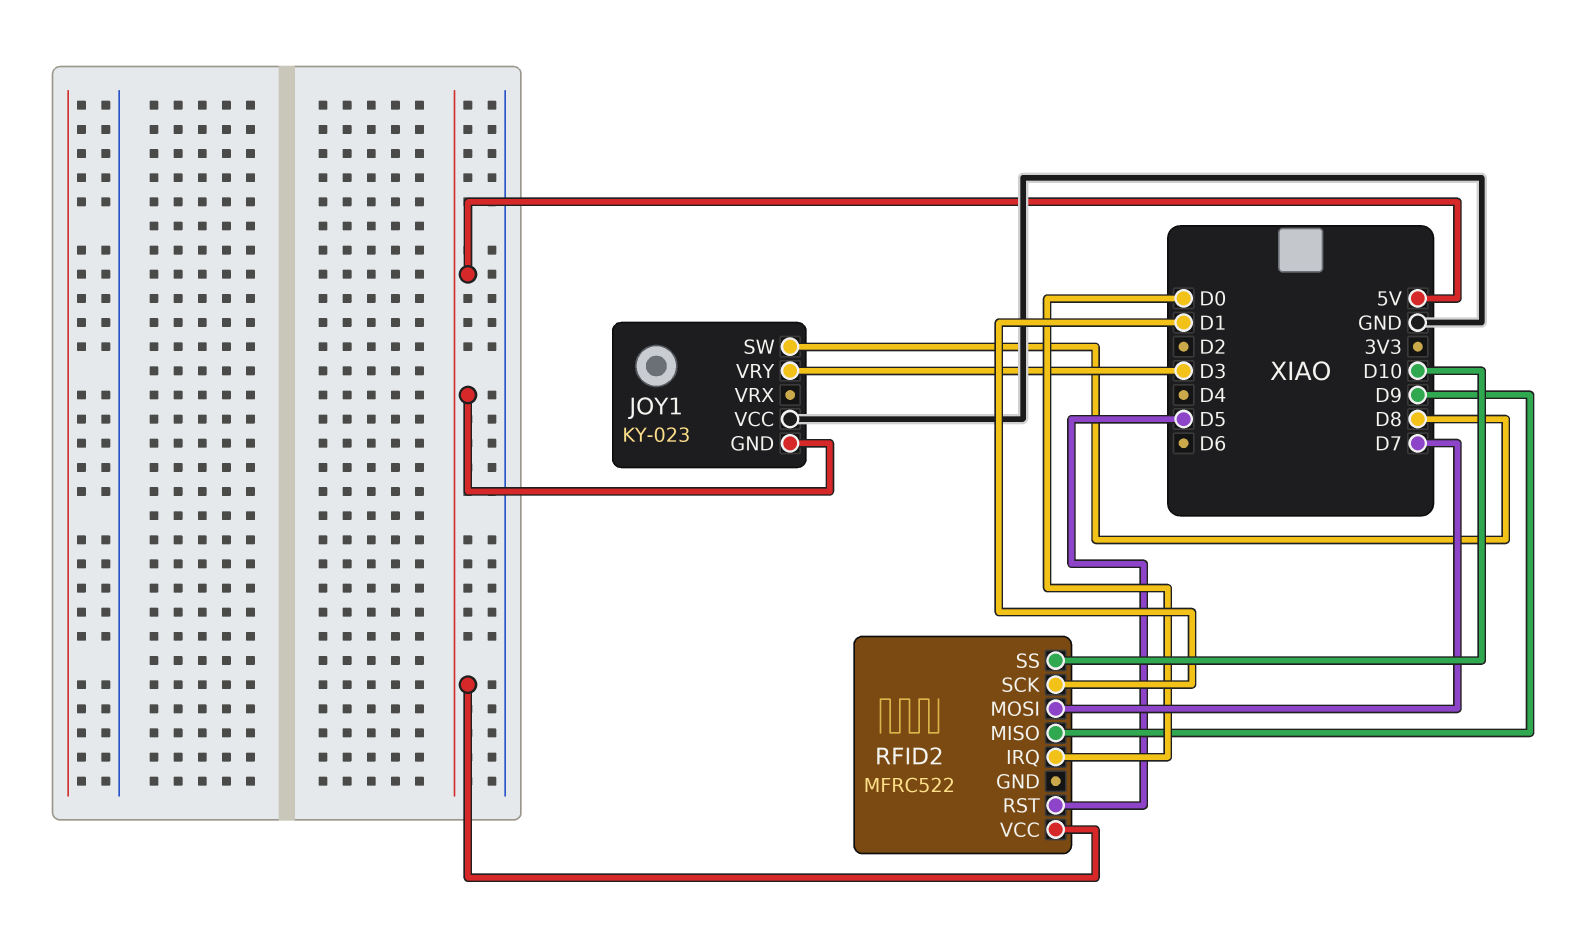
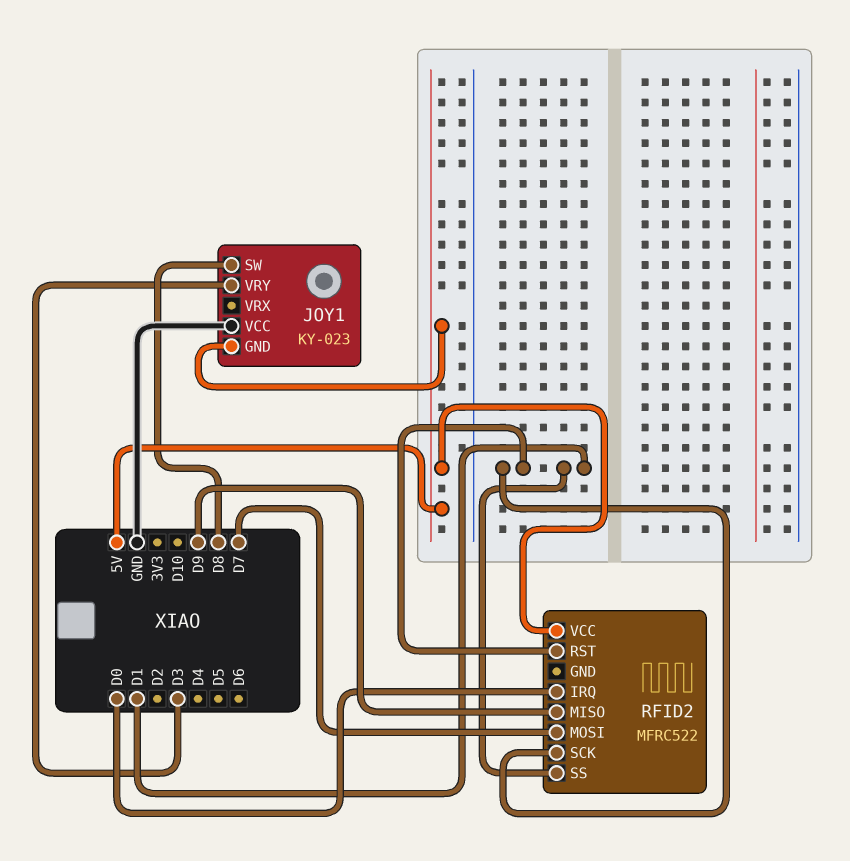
RFID2 pin RST: D5 -> D1
RFID2 pin SS: D10 -> D1

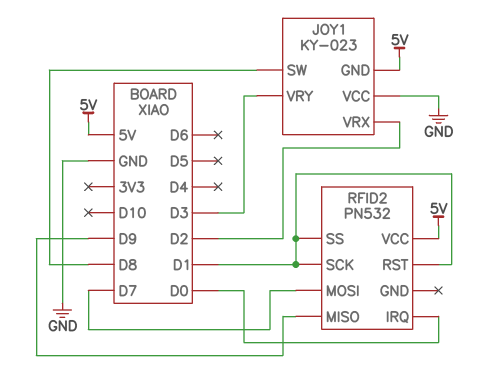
JOY1 pin VRX: none -> D2
RFID2: MFRC522 -> PN532

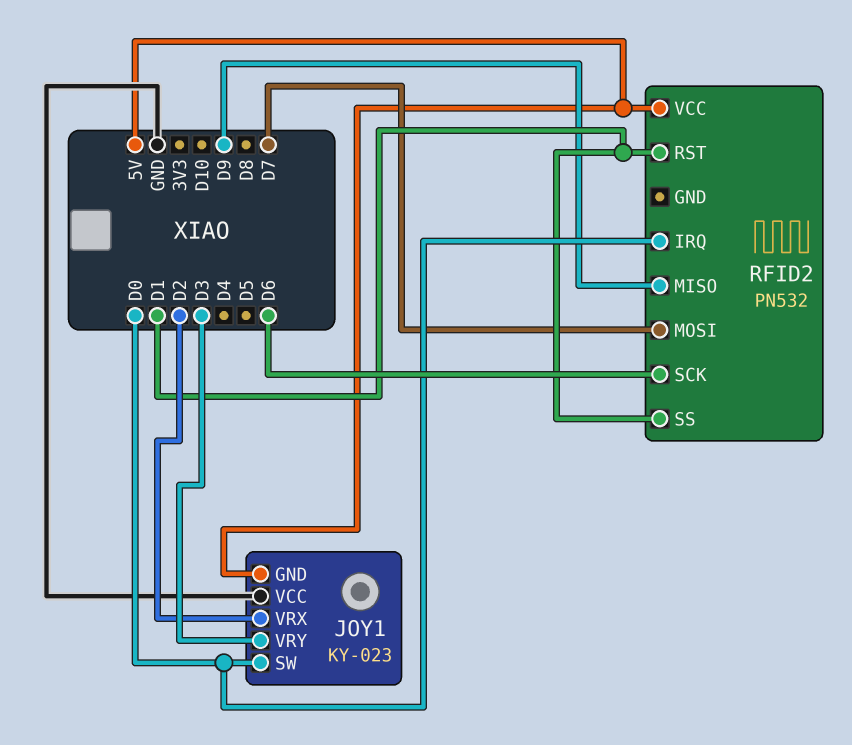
JOY1 pin SW: D8 -> D0
RFID2 pin SCK: D1 -> D6

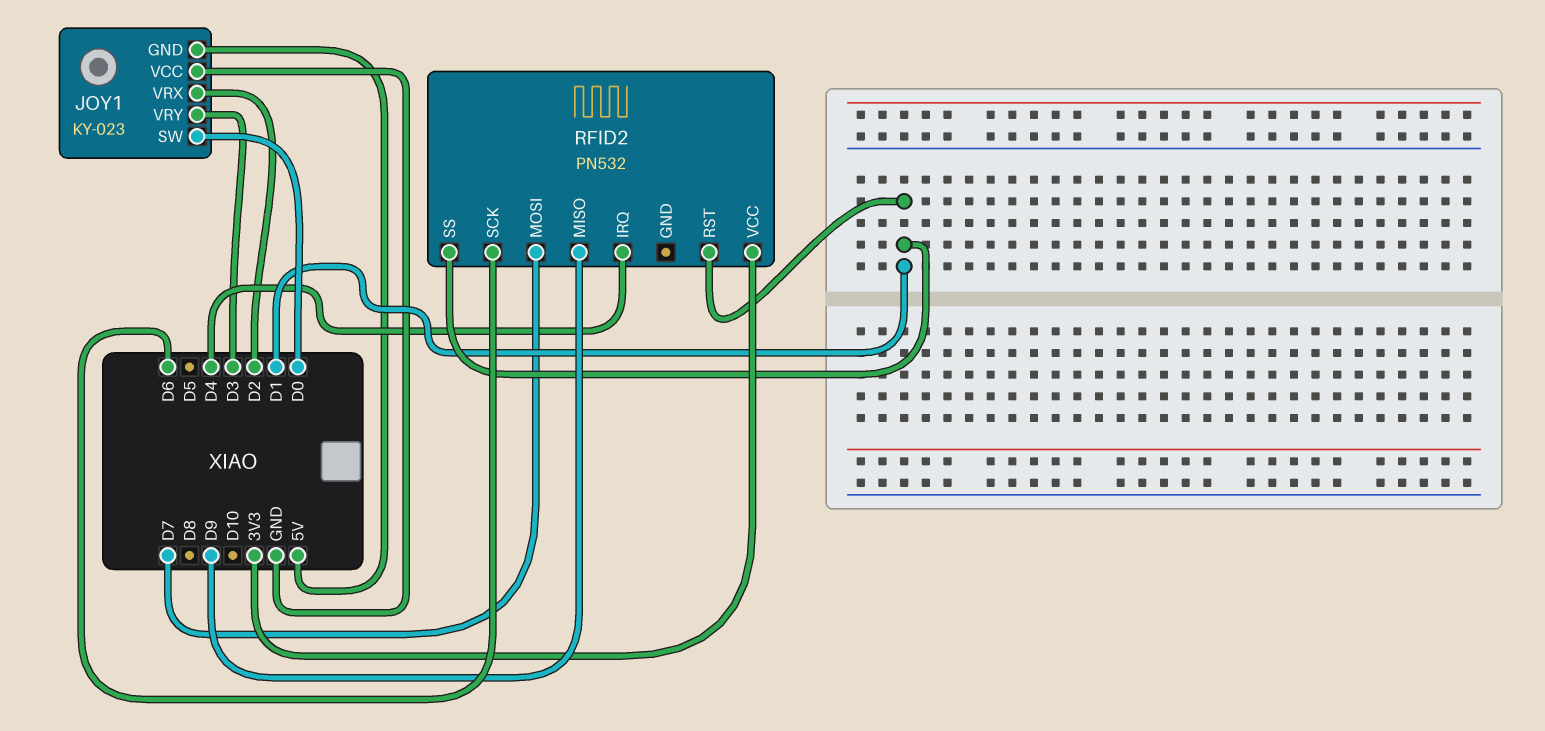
RFID2 pin IRQ: D0 -> D4
RFID2 pin VCC: 5V -> 3V3

